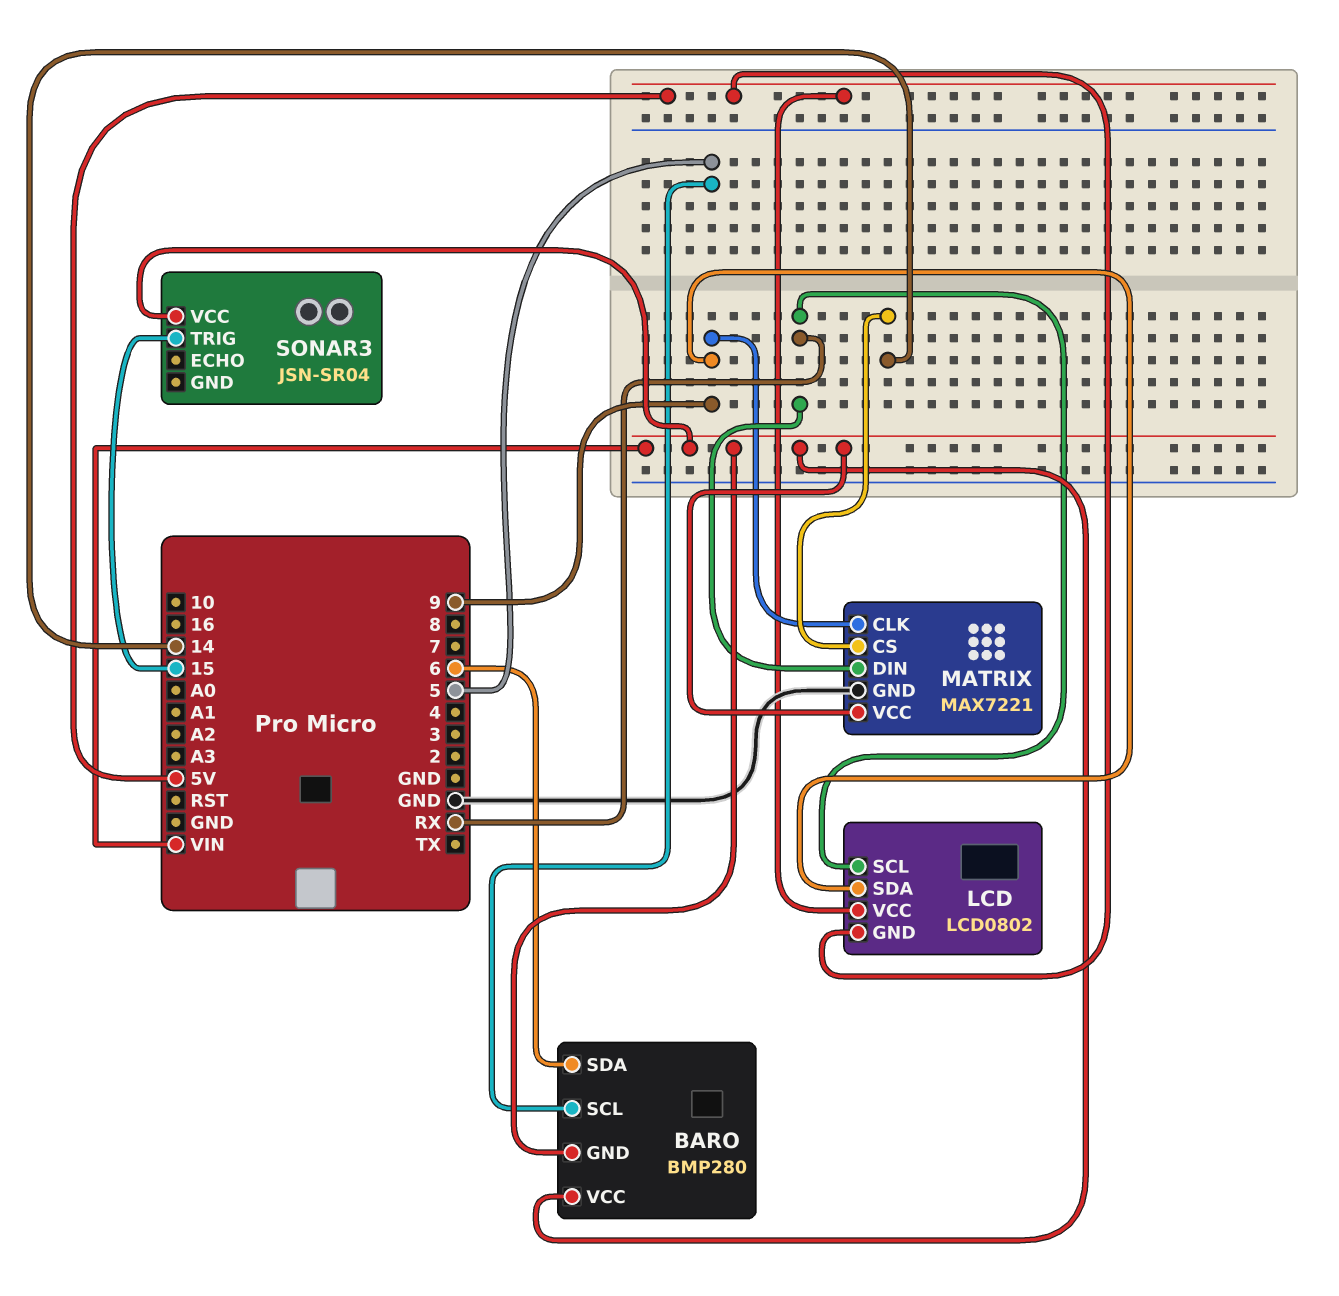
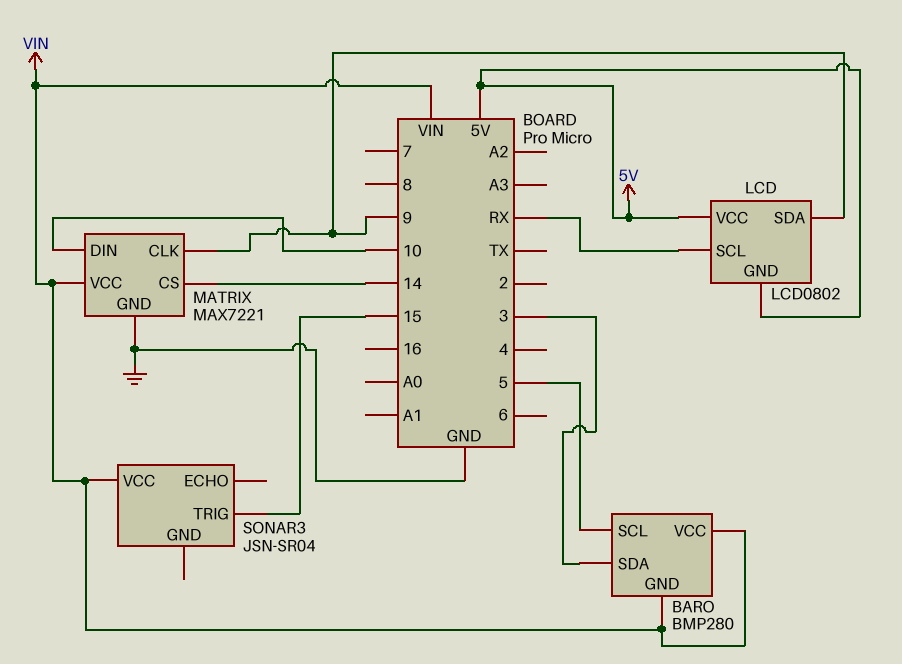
BARO pin SDA: 6 -> 3
MATRIX pin DIN: RX -> 10

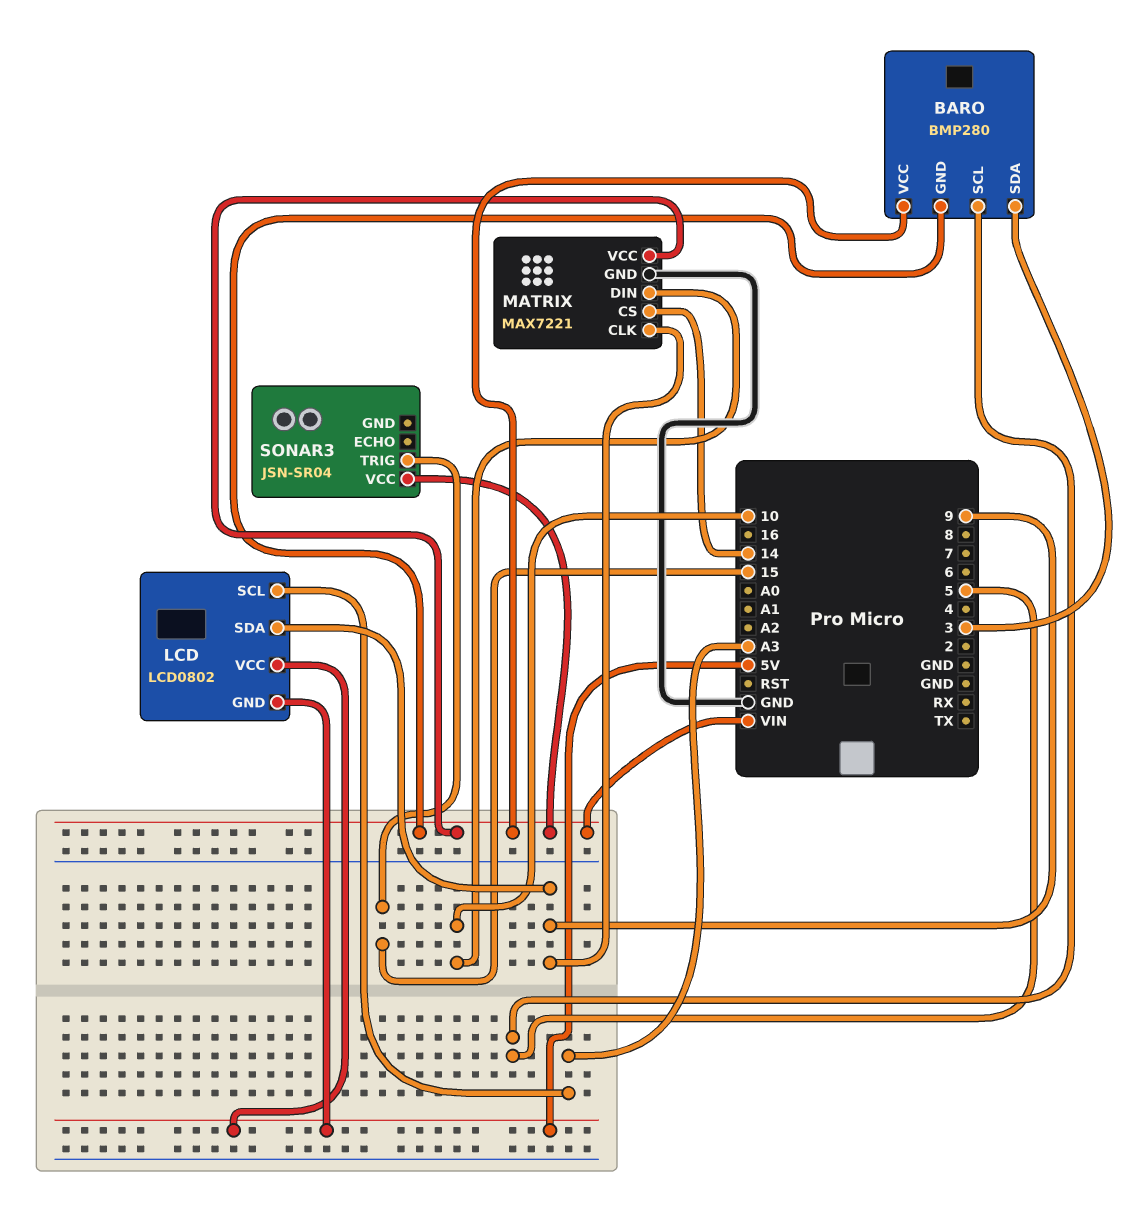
LCD pin SCL: RX -> A3

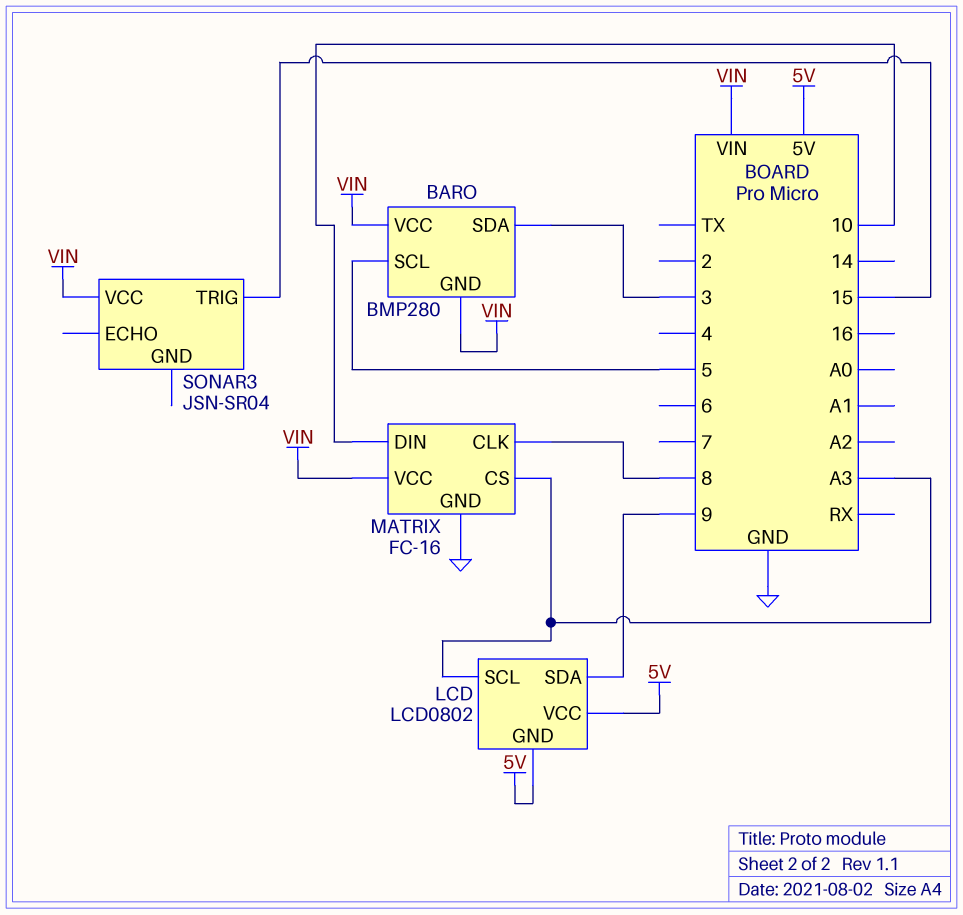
MATRIX: MAX7221 -> FC-16
MATRIX pin CLK: 9 -> 8
MATRIX pin CS: 14 -> A3

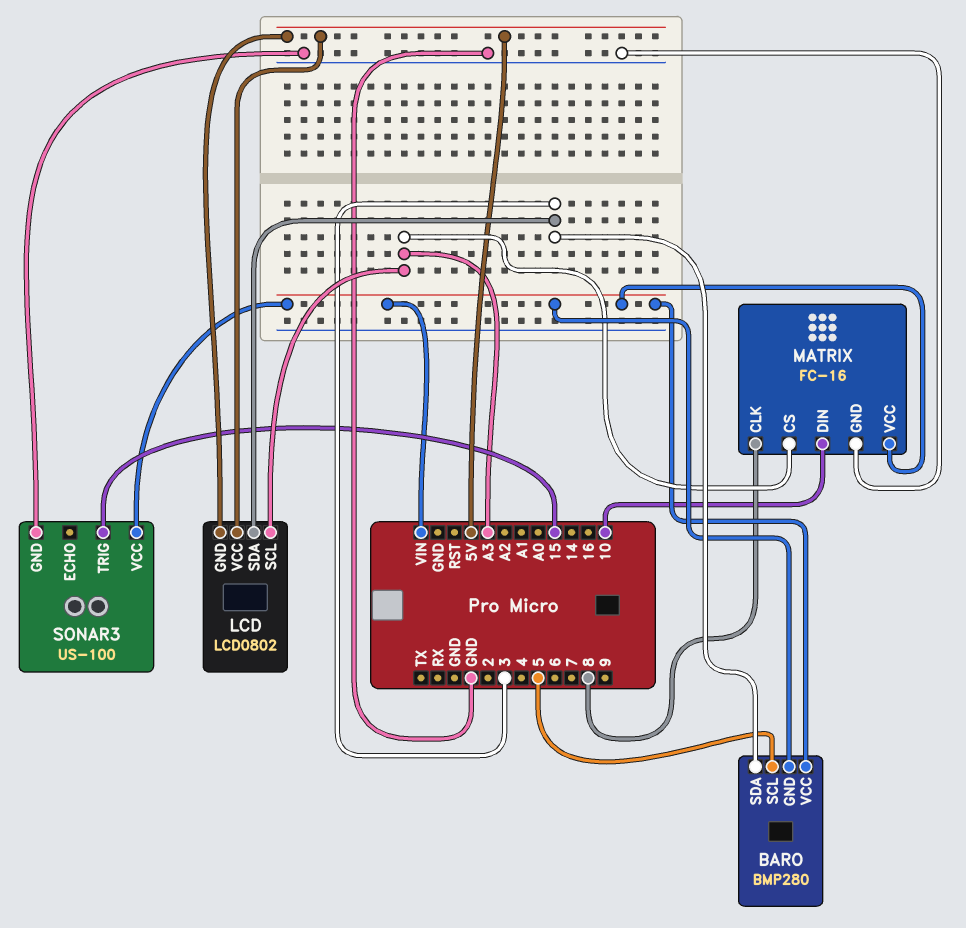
LCD pin SDA: 9 -> 3
SONAR3: JSN-SR04 -> US-100
SONAR3 pin GND: none -> GND

